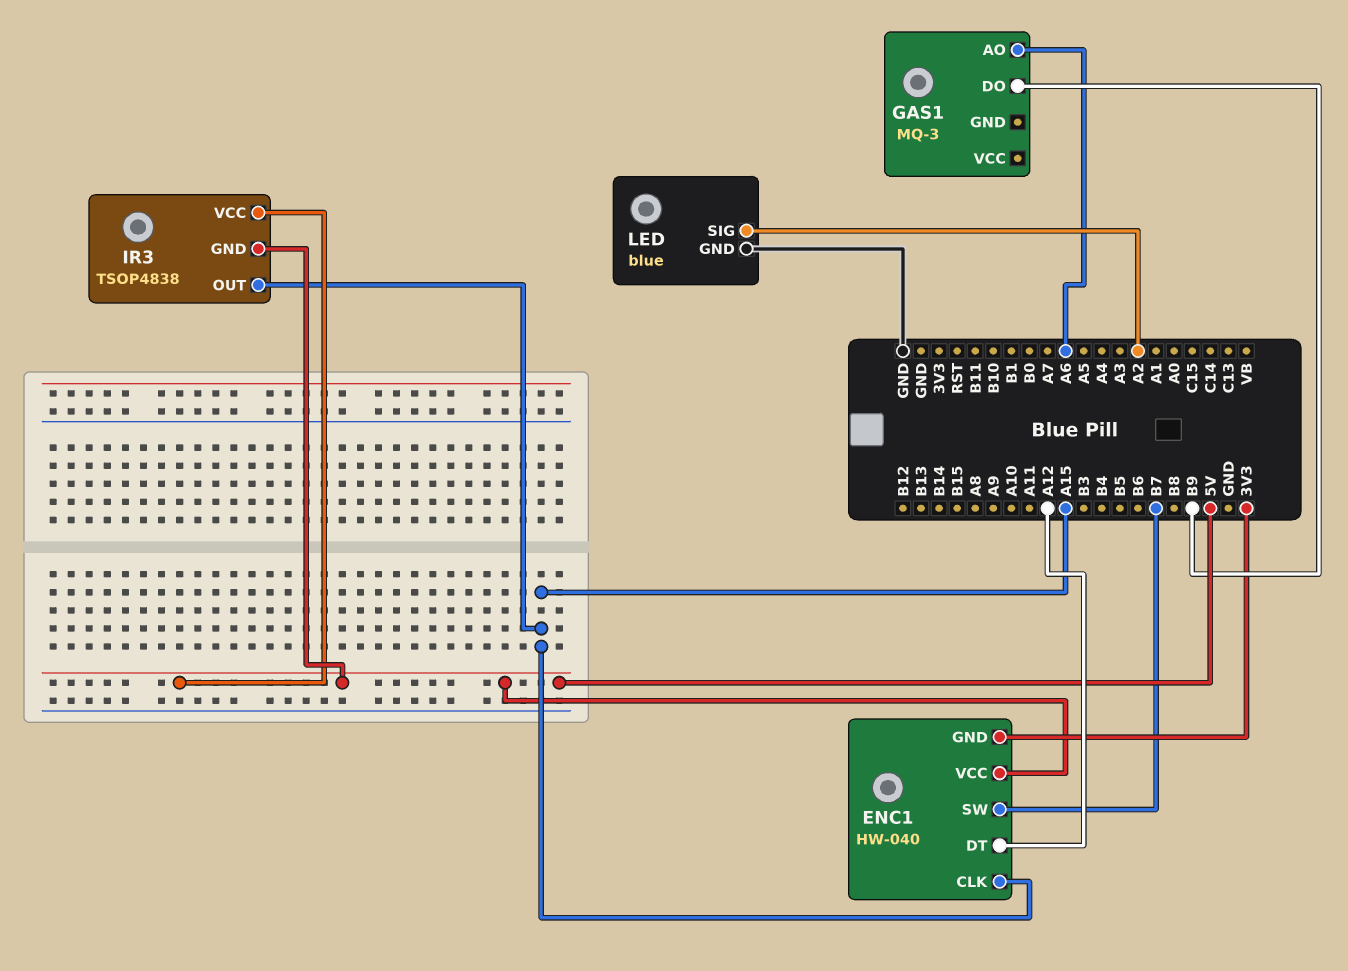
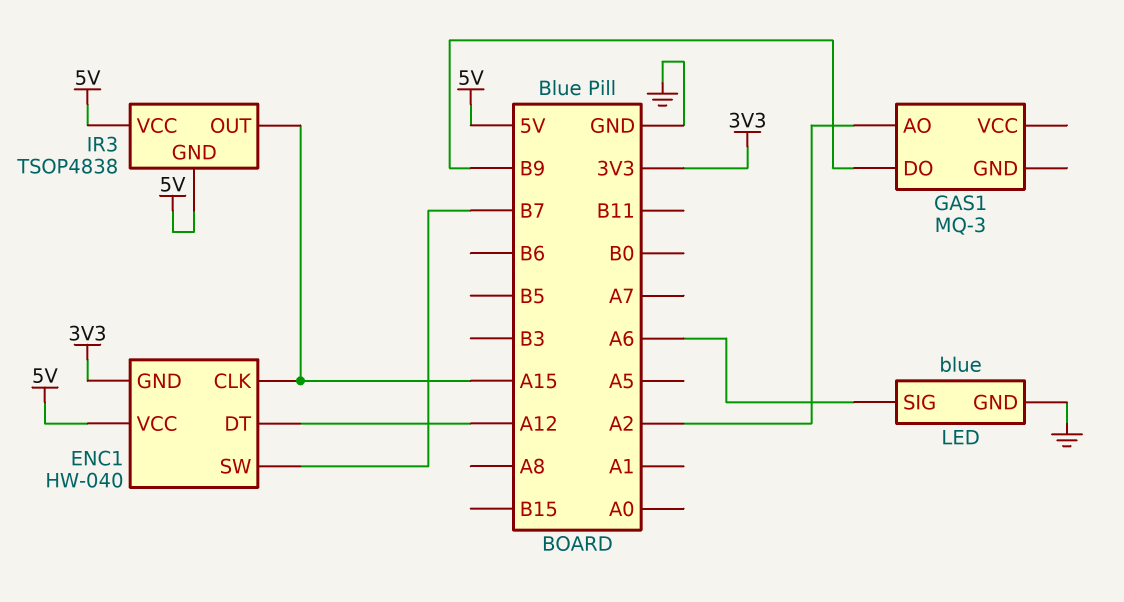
GAS1 pin AO: A6 -> A2
LED pin SIG: A2 -> A6

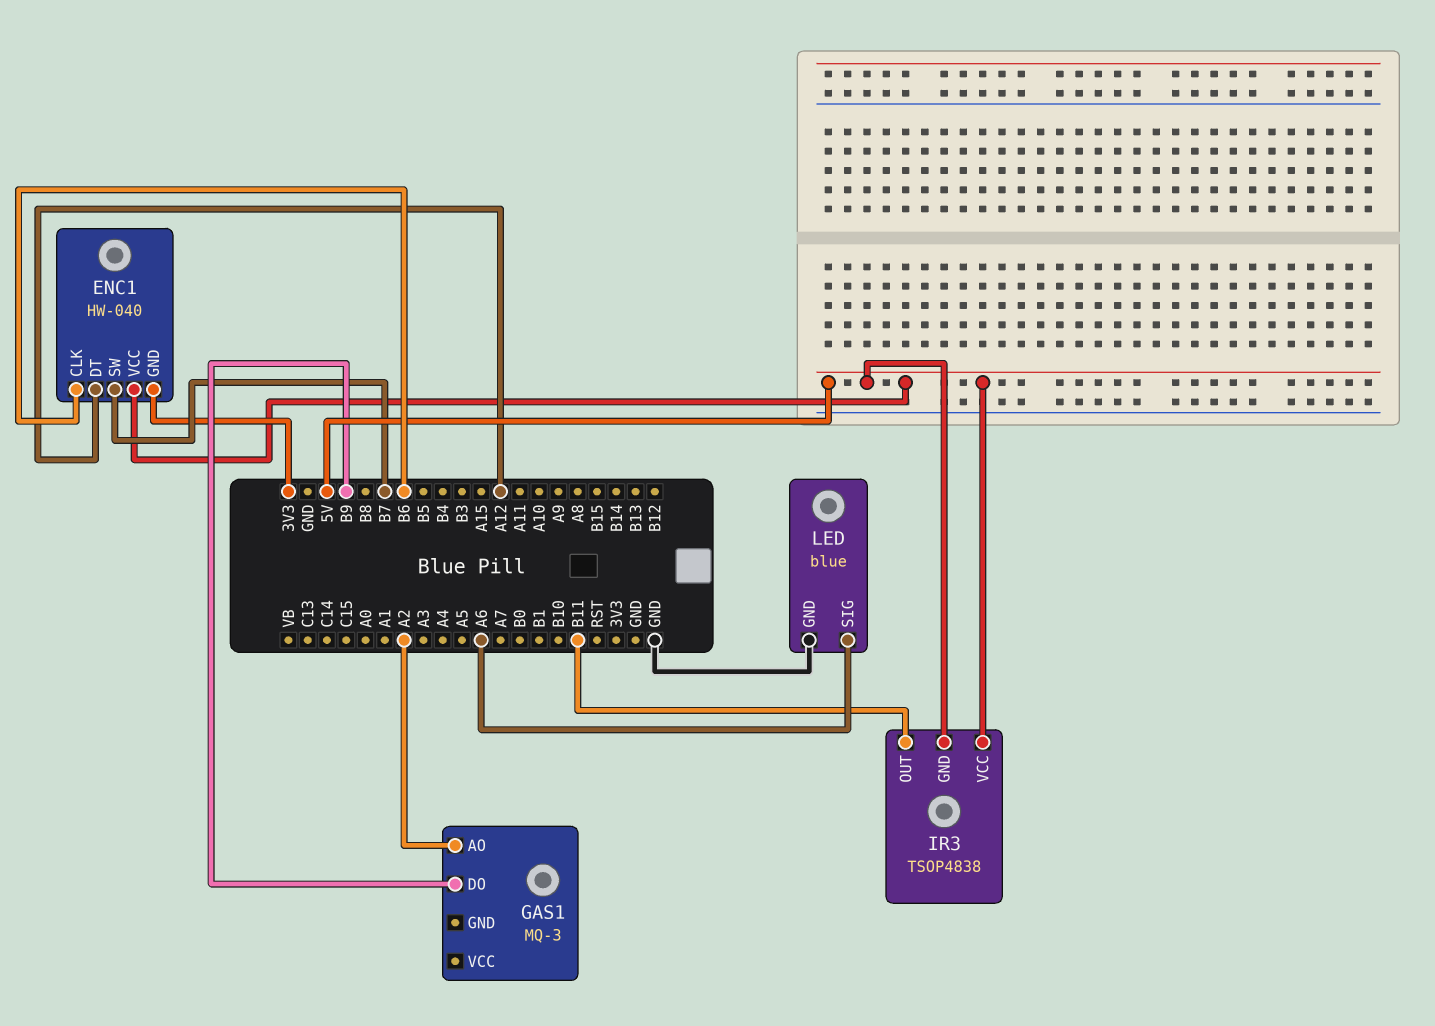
ENC1 pin CLK: A15 -> B6
IR3 pin OUT: A15 -> B11

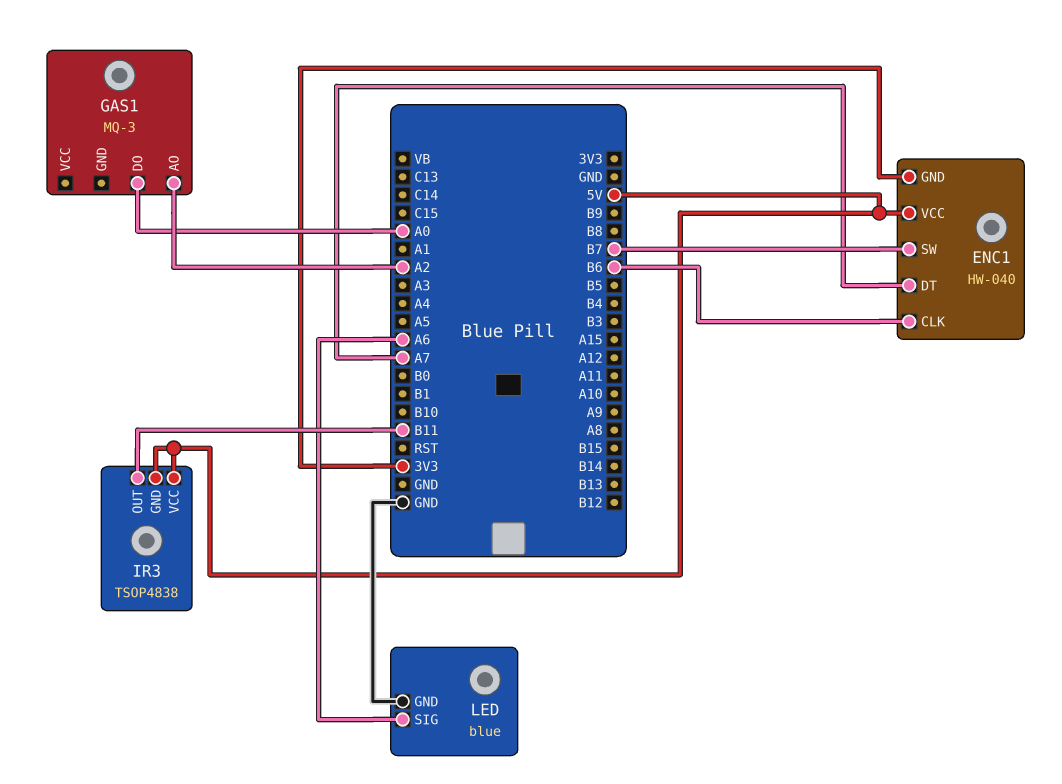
ENC1 pin DT: A12 -> A7
GAS1 pin DO: B9 -> A0

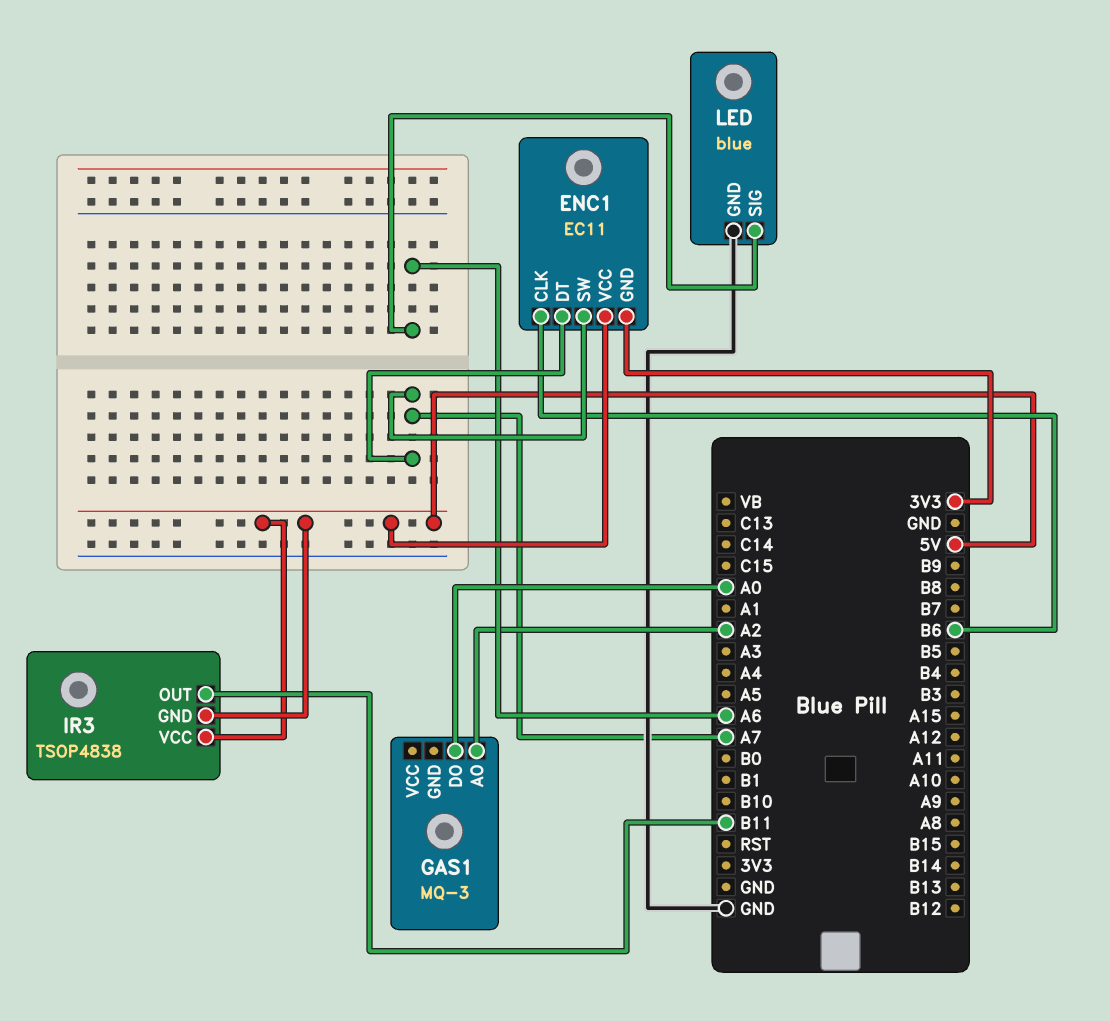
ENC1: HW-040 -> EC11
ENC1 pin SW: B7 -> A7

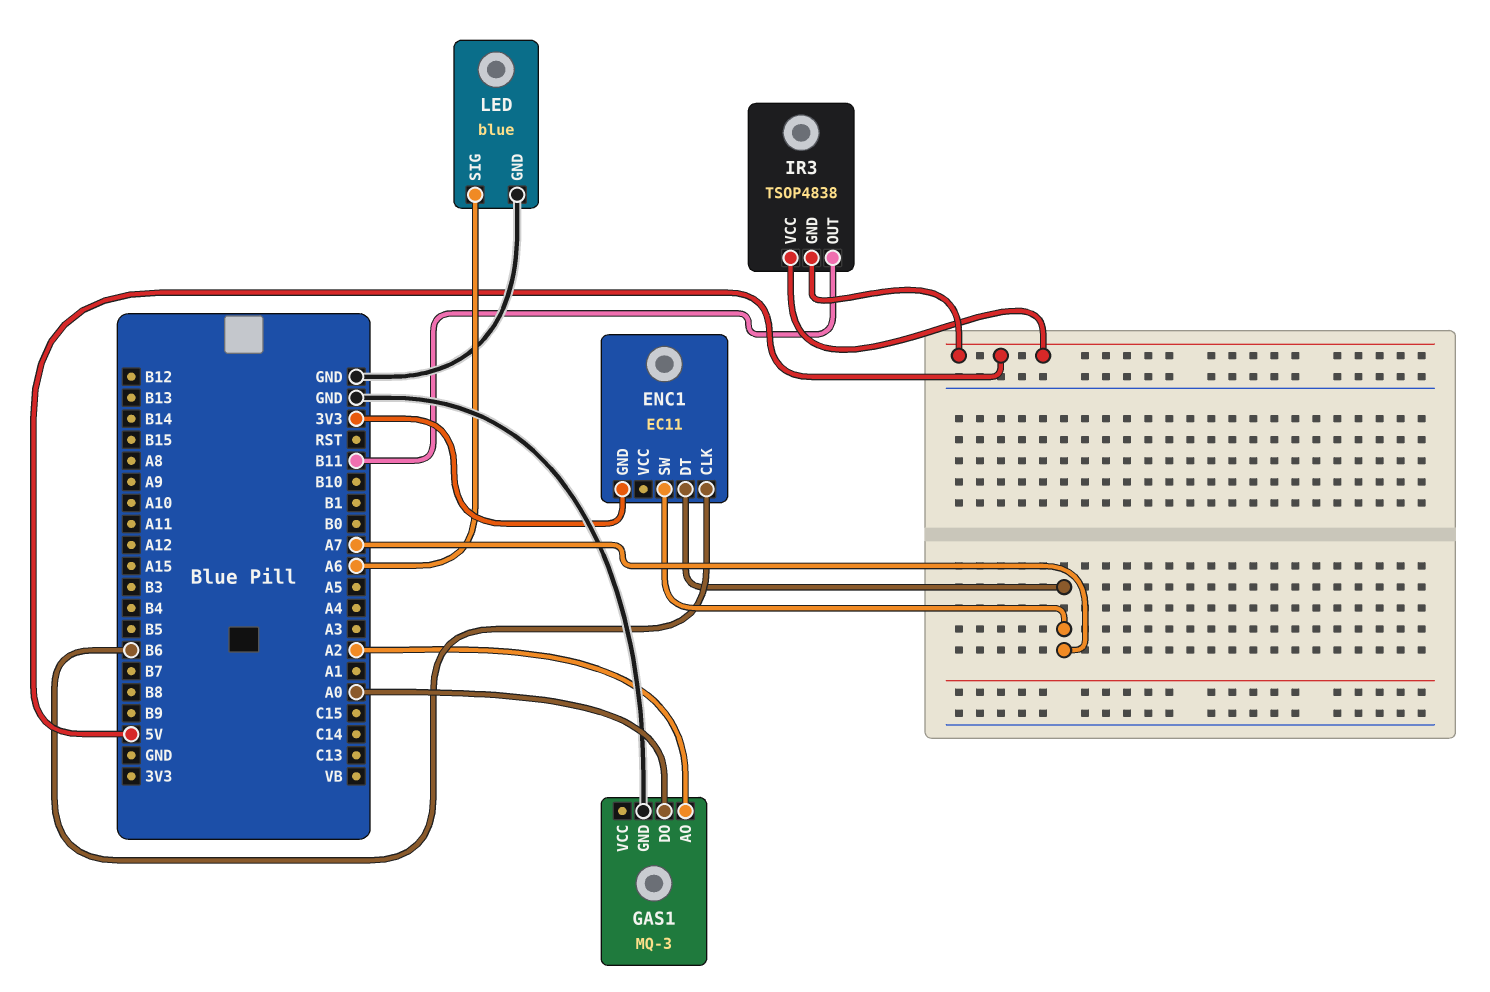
ENC1 pin VCC: 5V -> none
GAS1 pin GND: none -> GND

